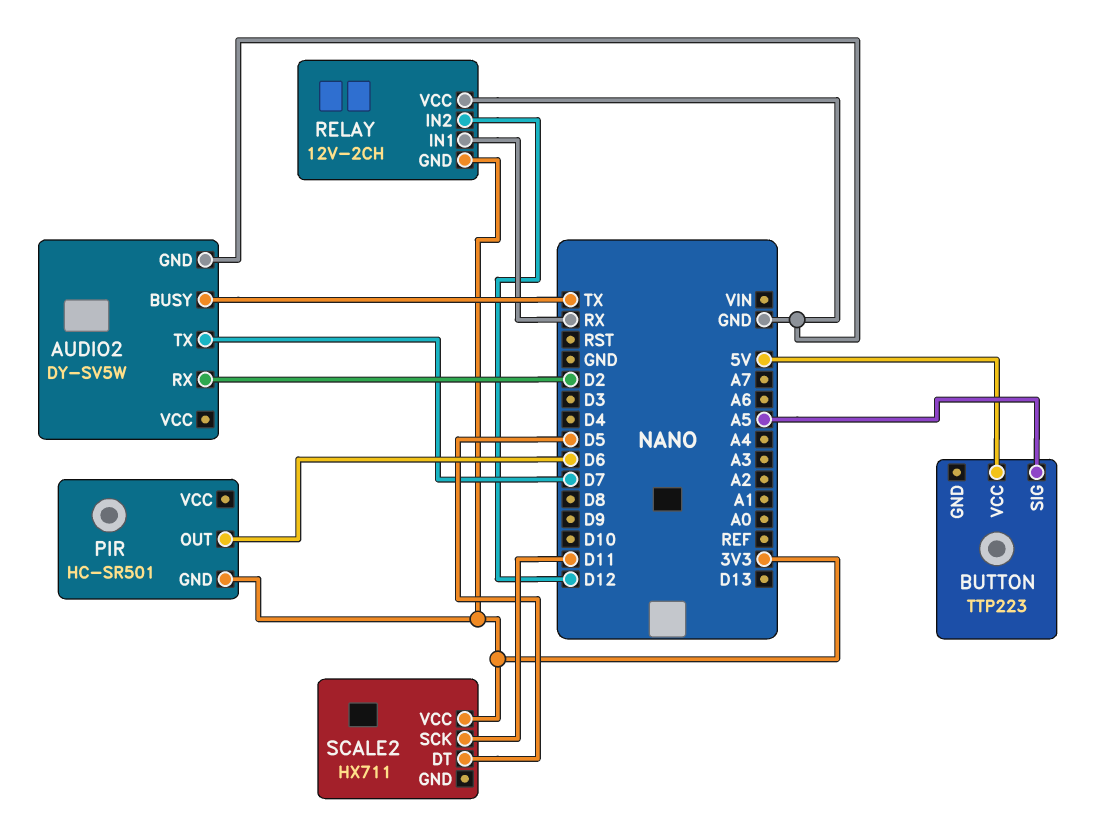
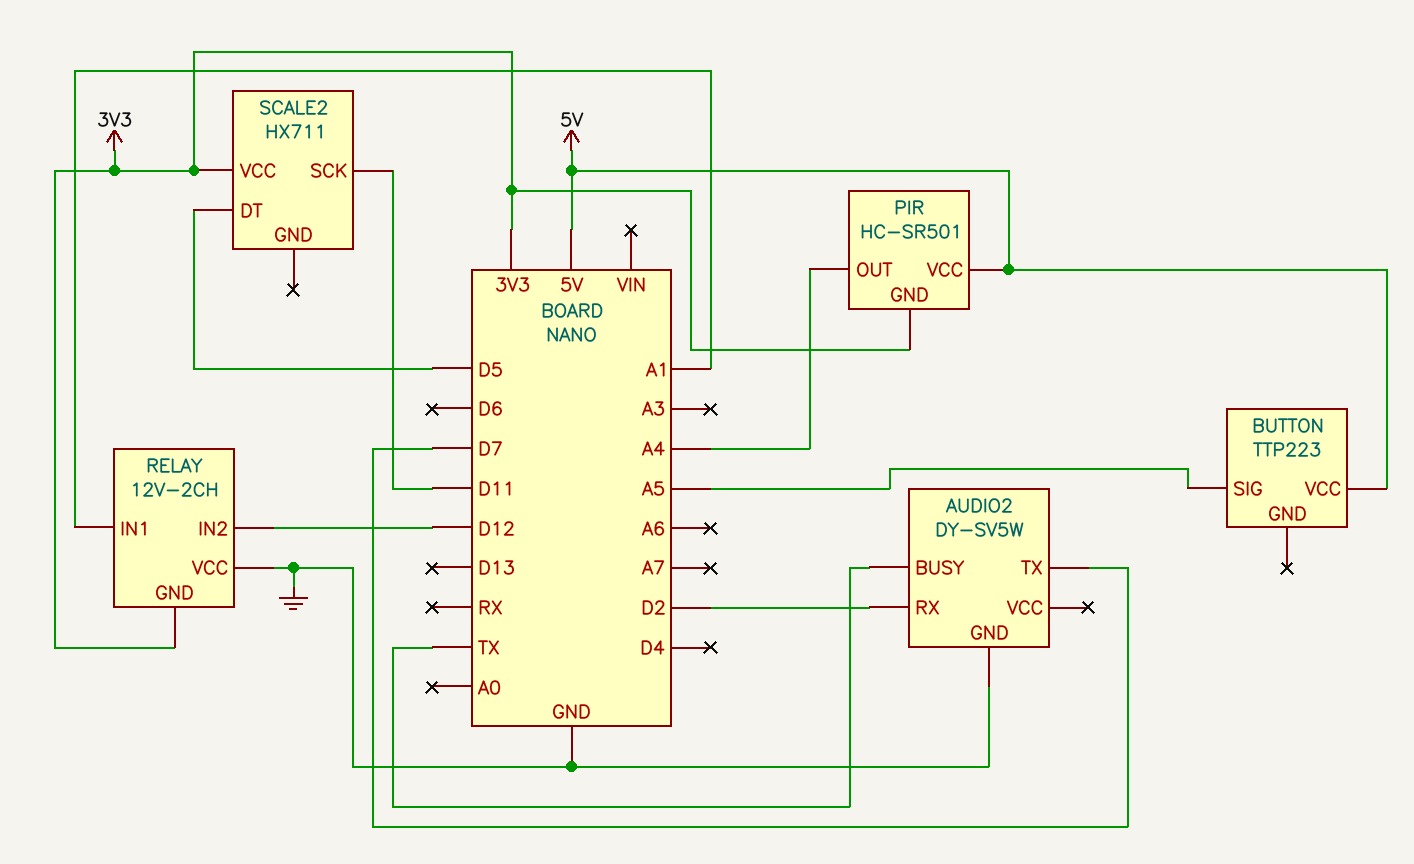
PIR pin OUT: D6 -> A4
PIR pin VCC: none -> 5V
RELAY pin IN1: RX -> A1

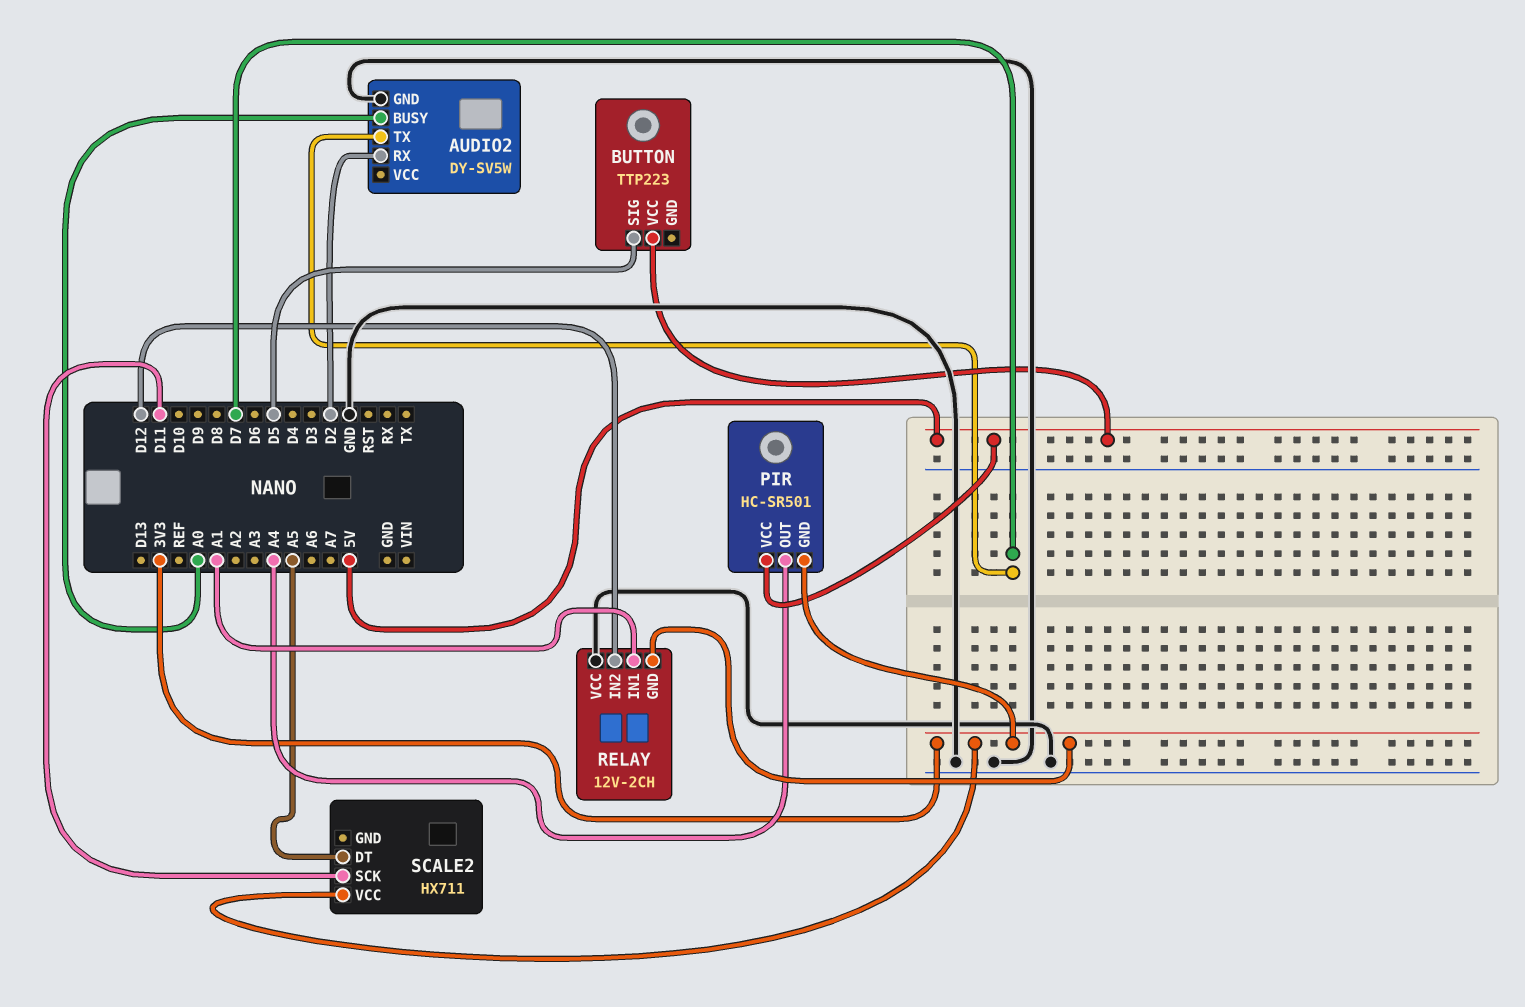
AUDIO2 pin BUSY: TX -> A0
BUTTON pin SIG: A5 -> D5
SCALE2 pin DT: D5 -> A5

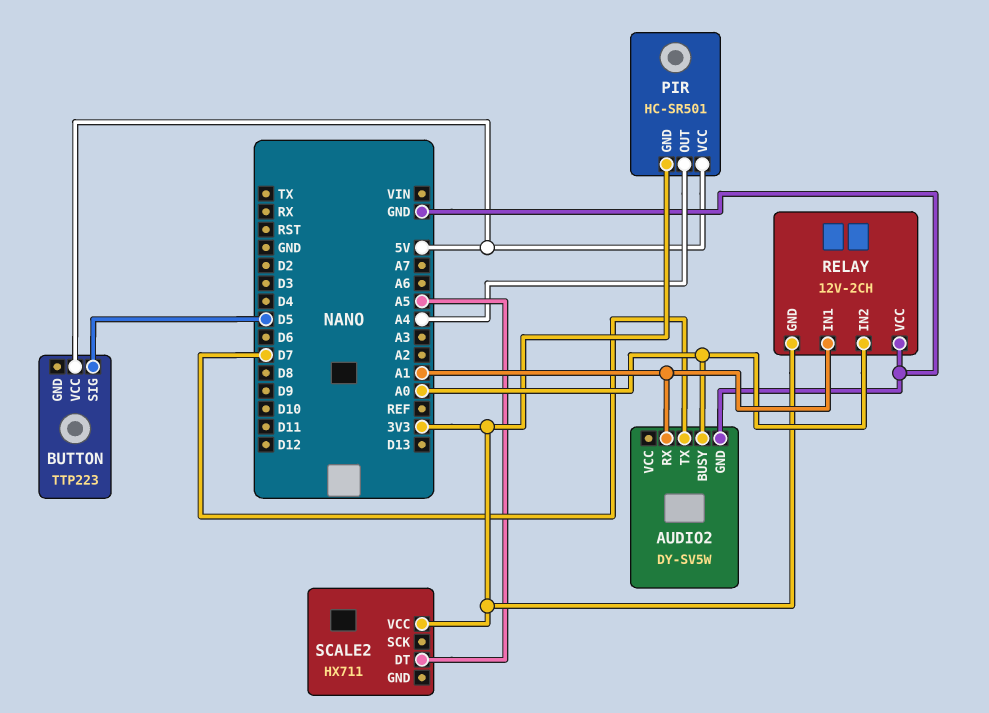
AUDIO2 pin RX: D2 -> A1
RELAY pin IN2: D12 -> A0
SCALE2 pin SCK: D11 -> none

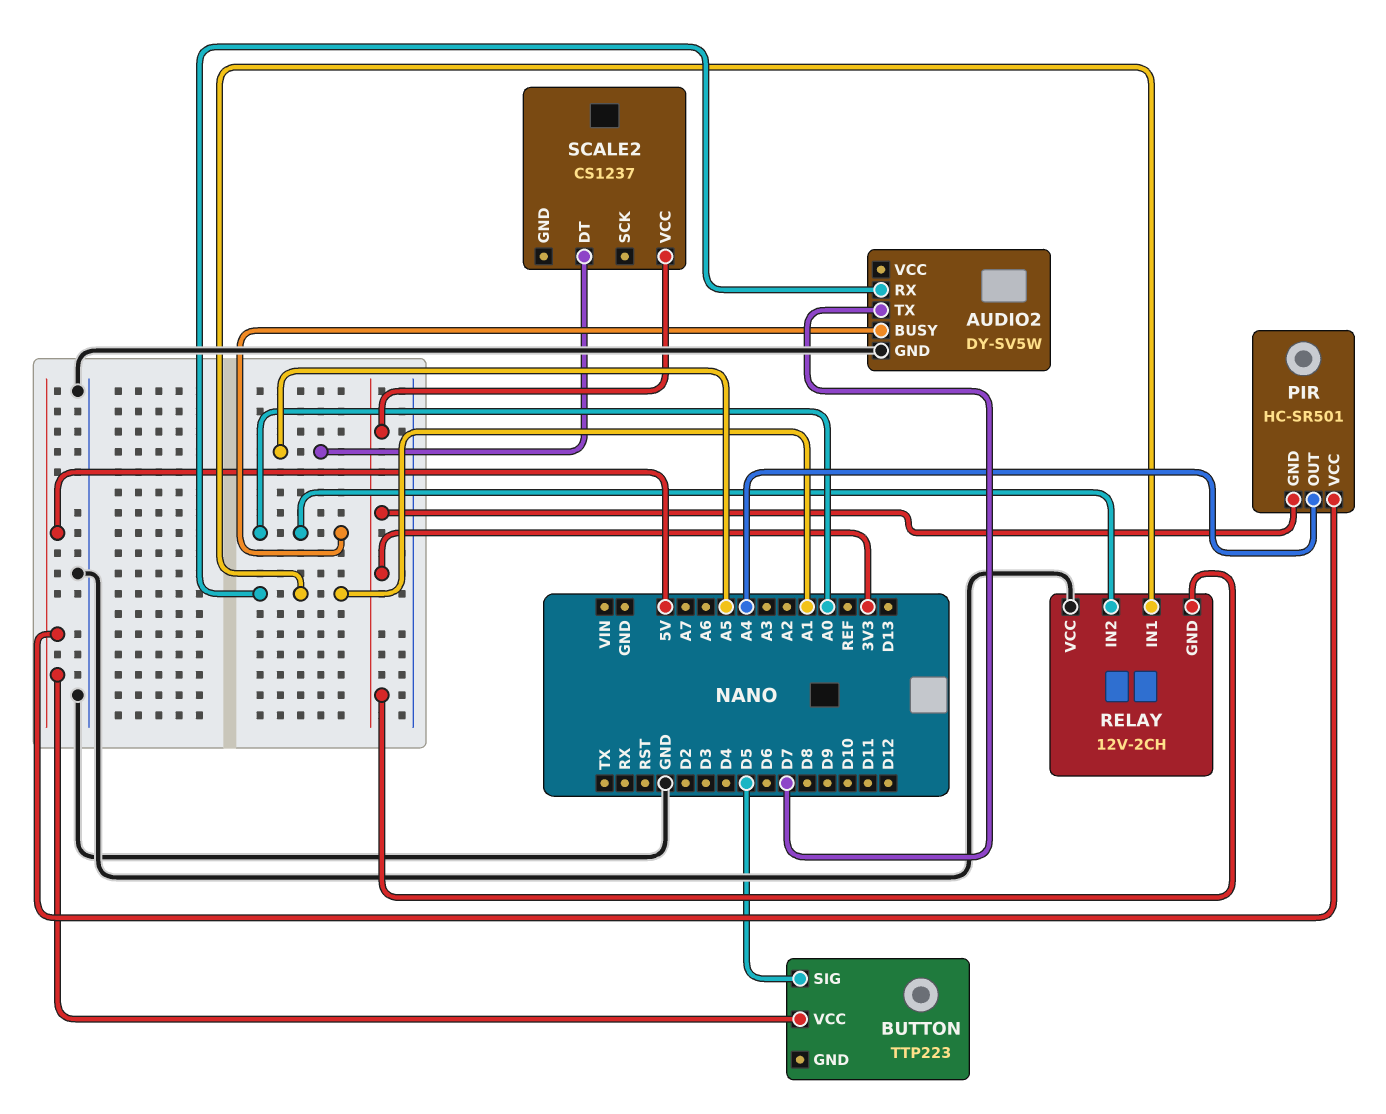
SCALE2: HX711 -> CS1237

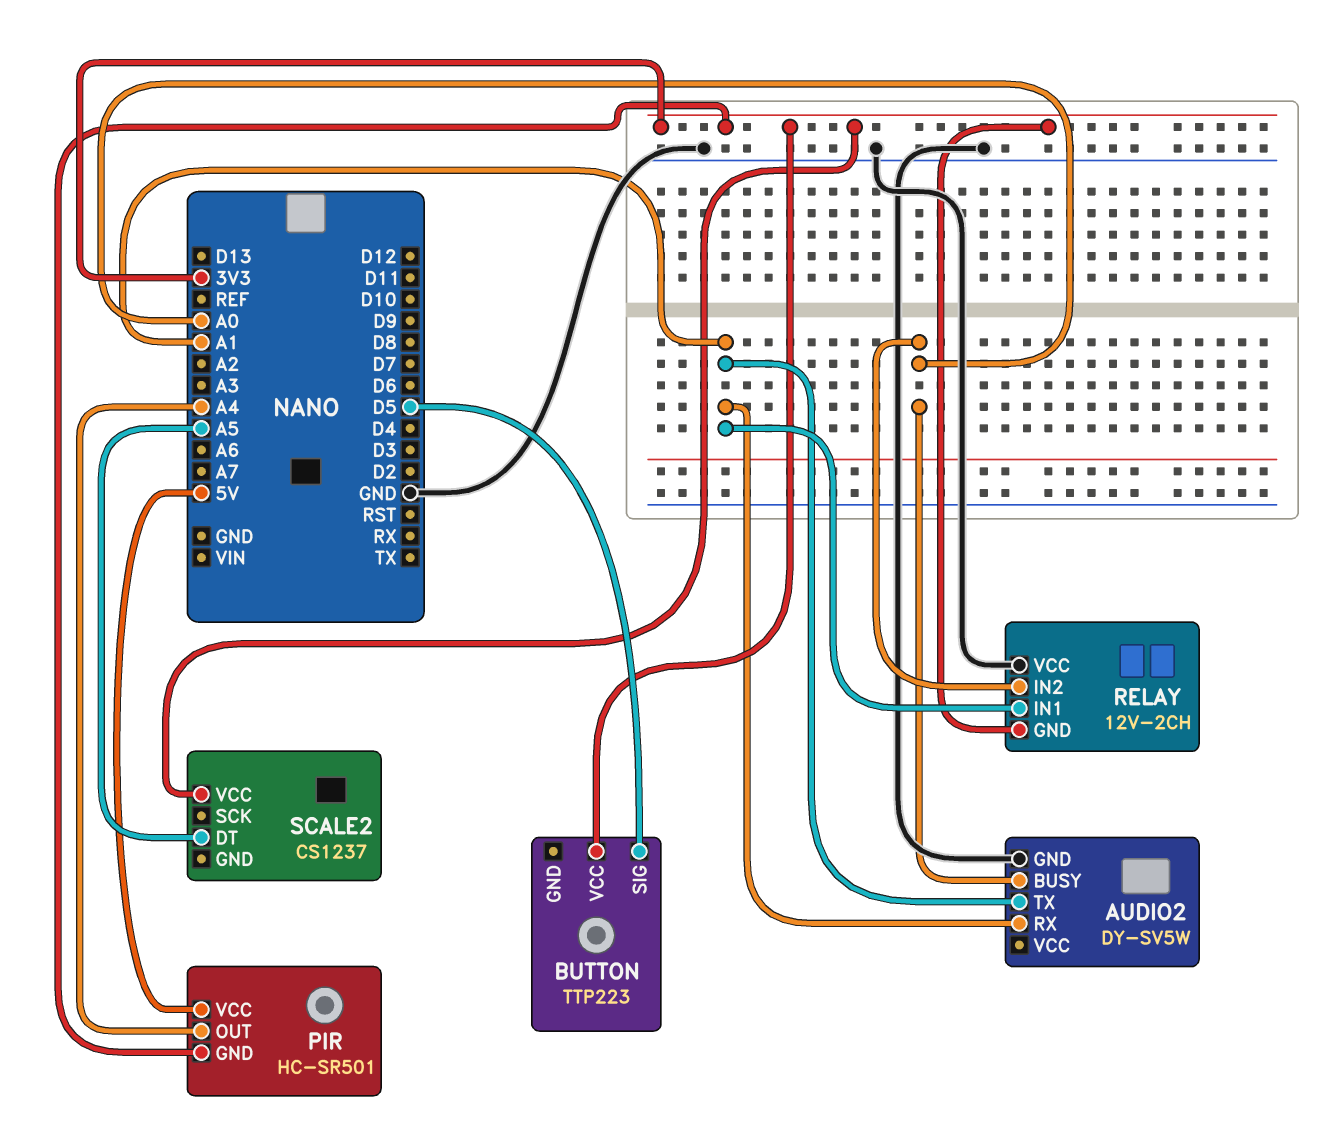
AUDIO2 pin TX: D7 -> A1
BUTTON pin VCC: 5V -> 3V3

